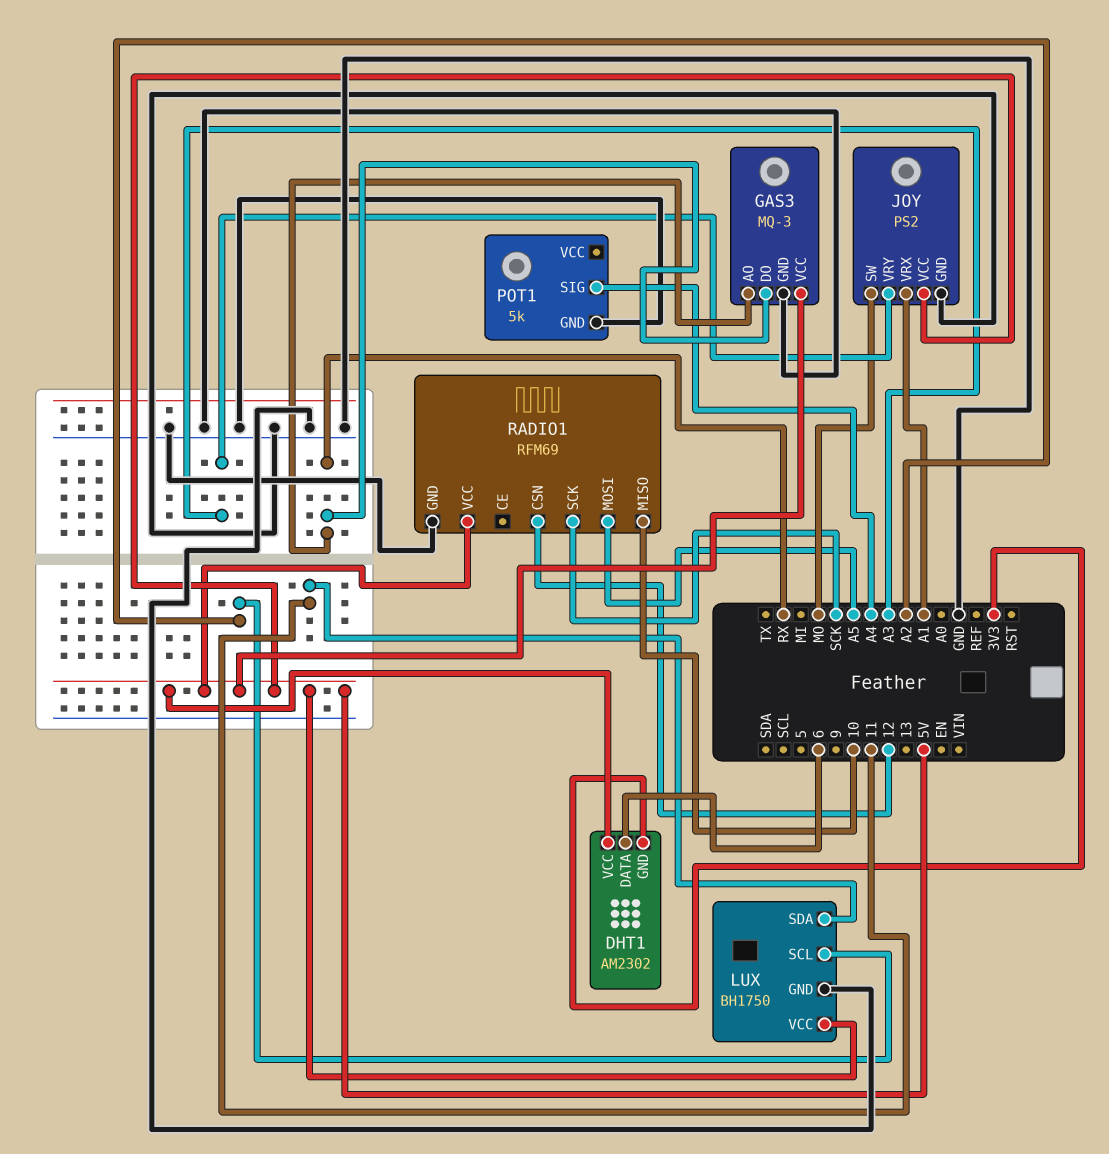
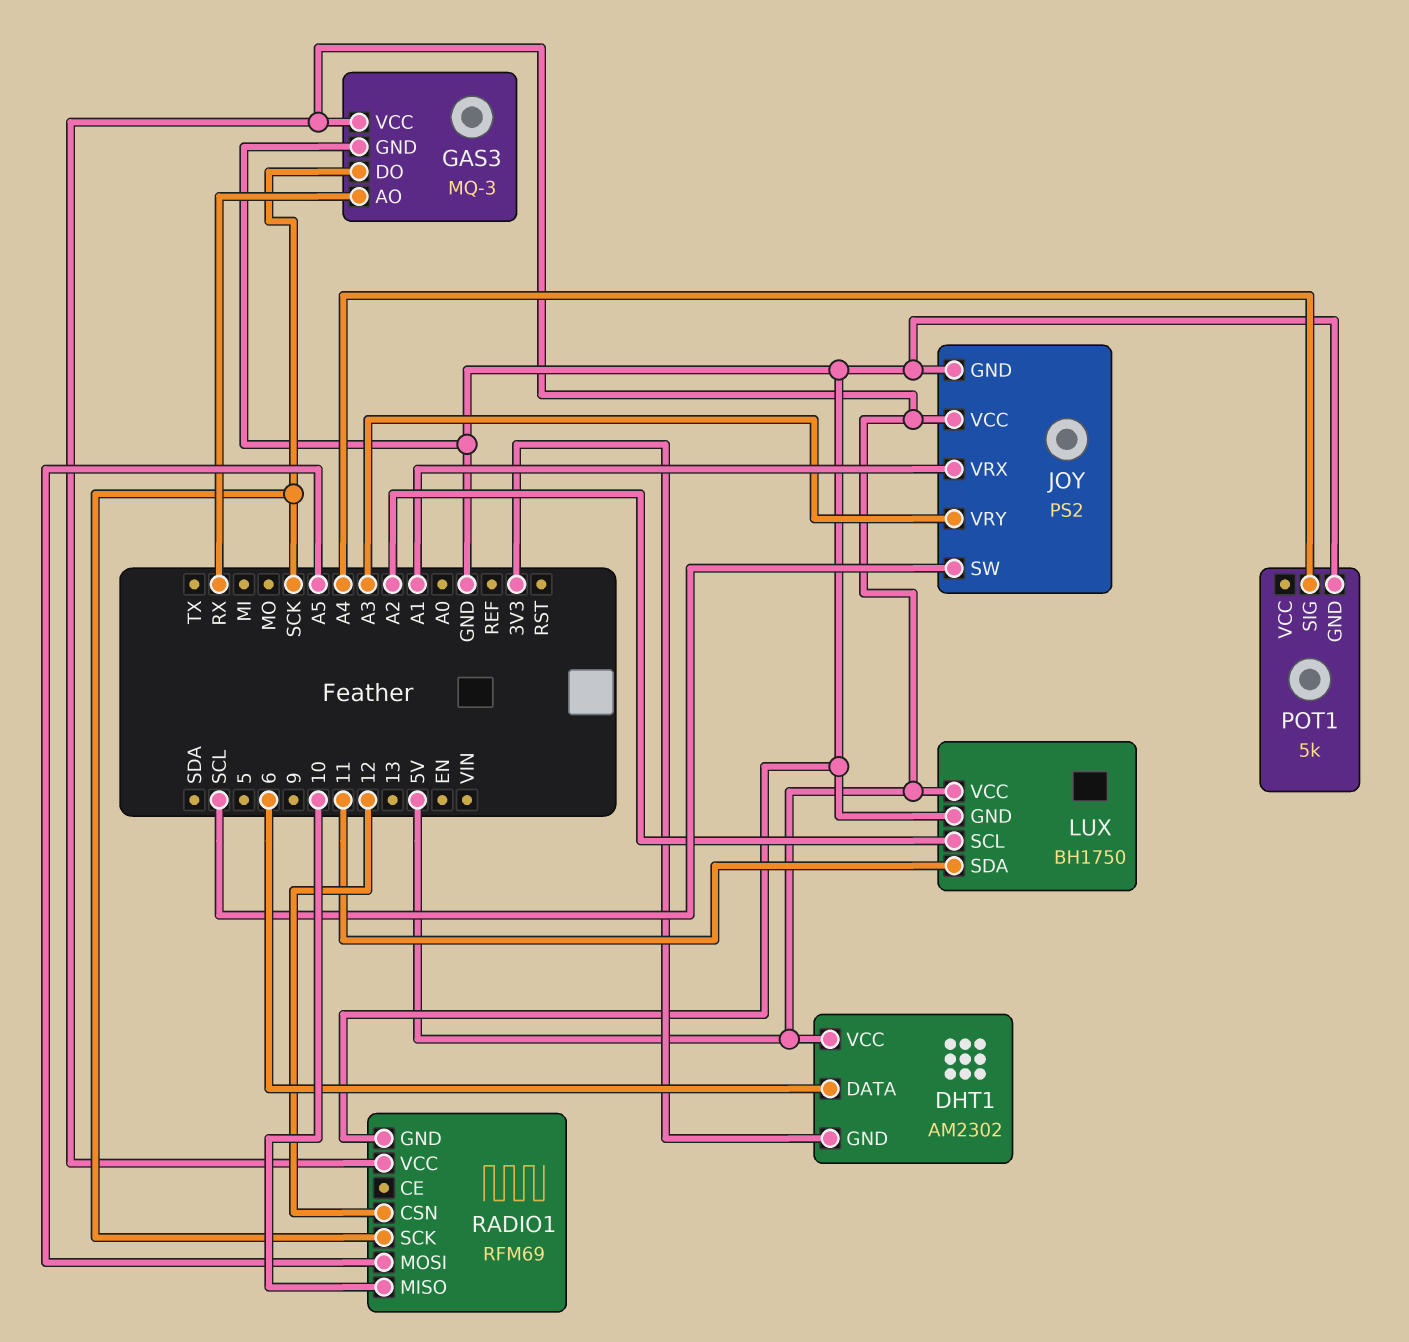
GAS3 pin DO: RX -> SCK
JOY pin SW: MO -> SCL

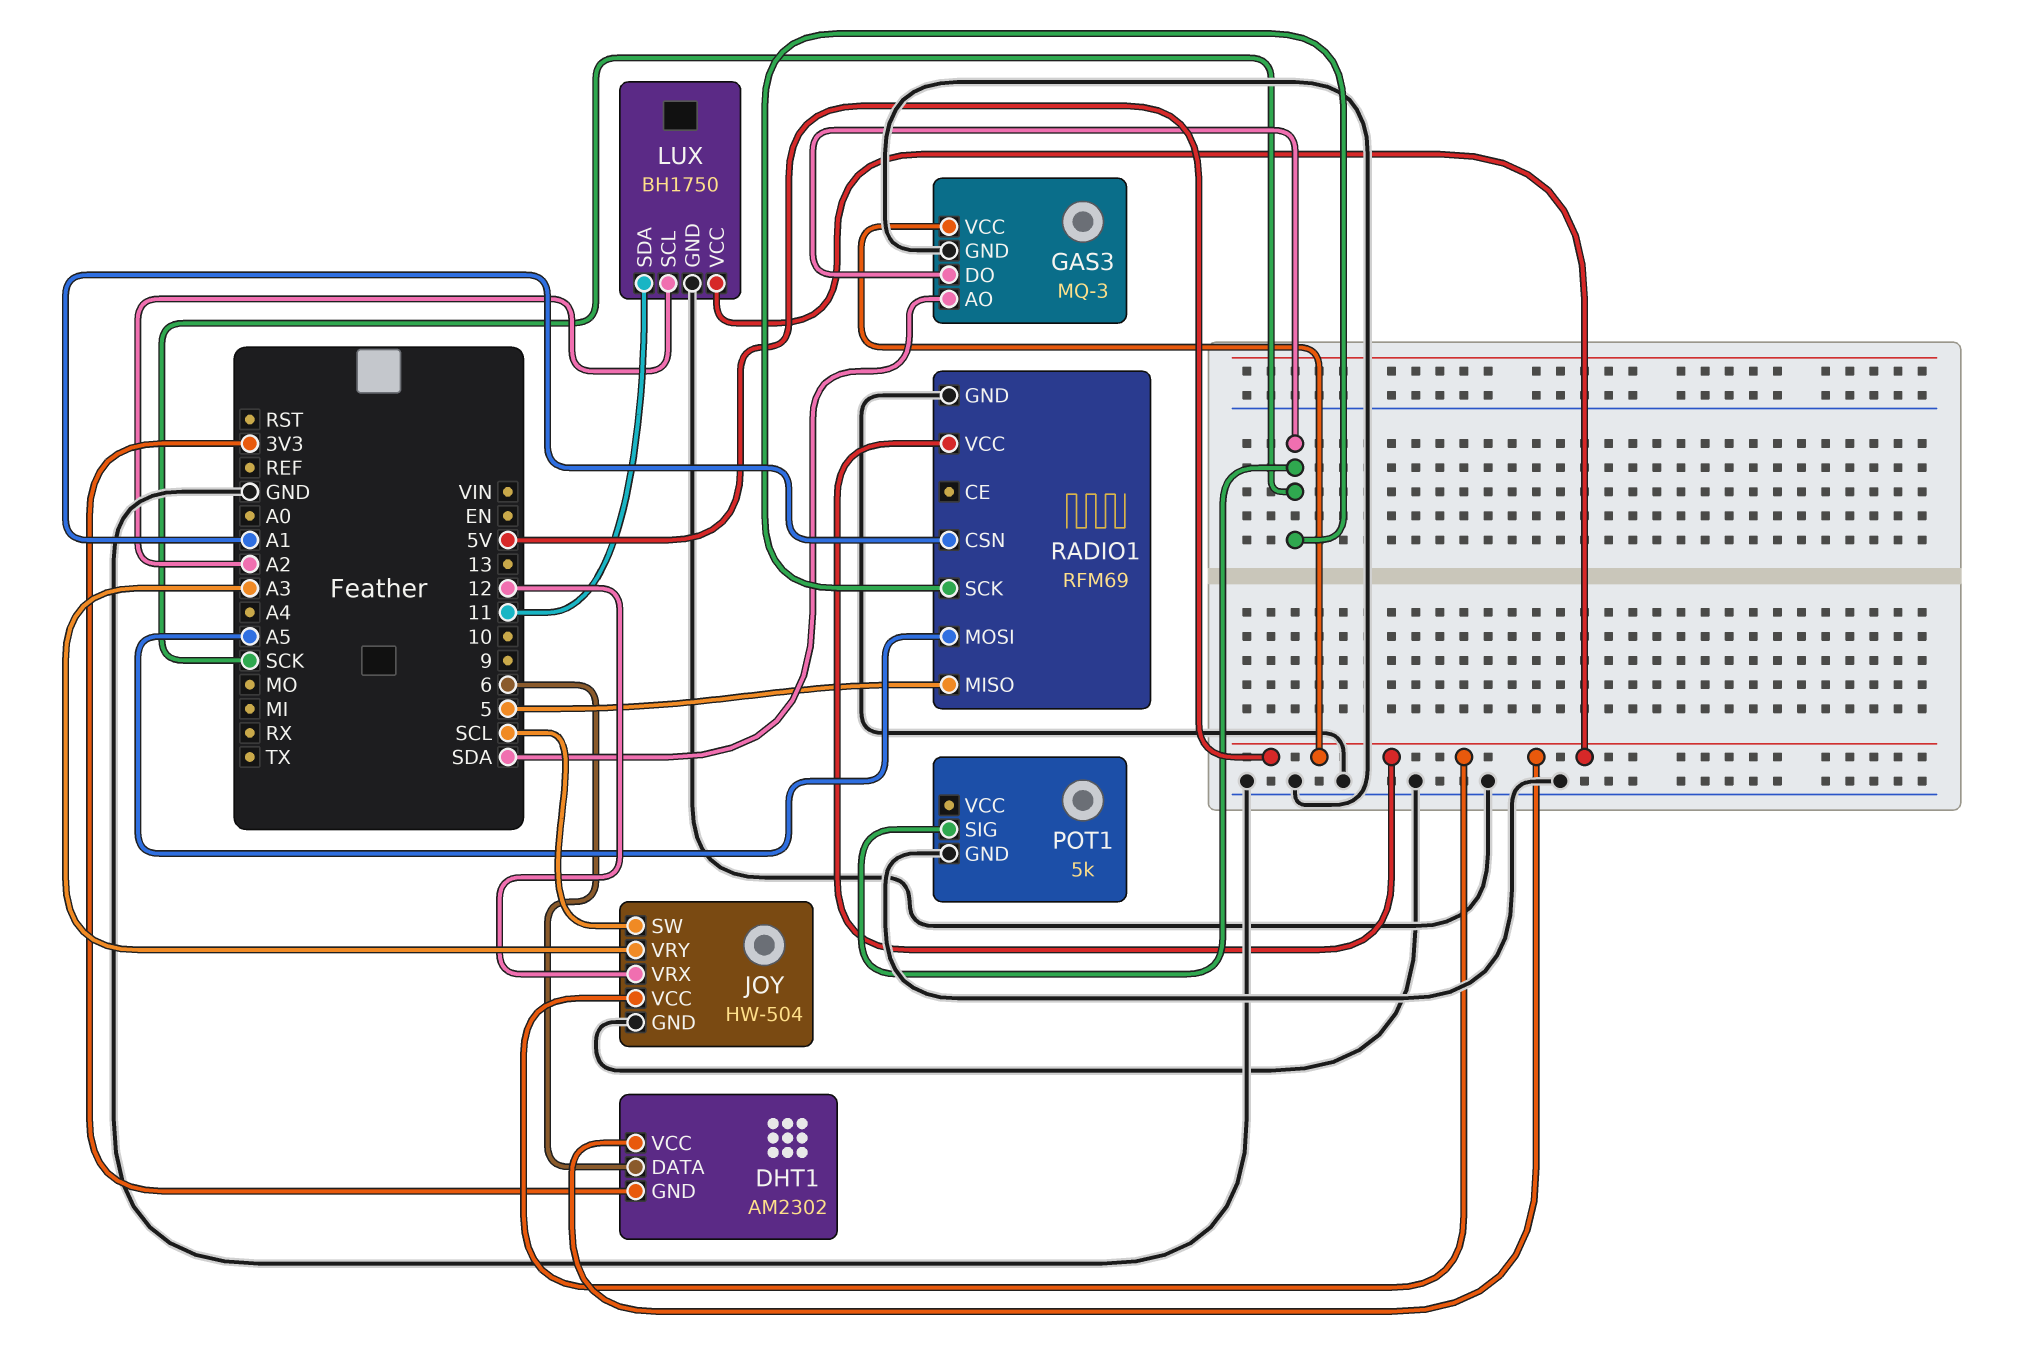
GAS3 pin AO: RX -> SDA
JOY: PS2 -> HW-504
JOY pin VRX: A1 -> 12
POT1 pin SIG: A4 -> SCK
RADIO1 pin CSN: 12 -> A1
RADIO1 pin MISO: 10 -> 5

